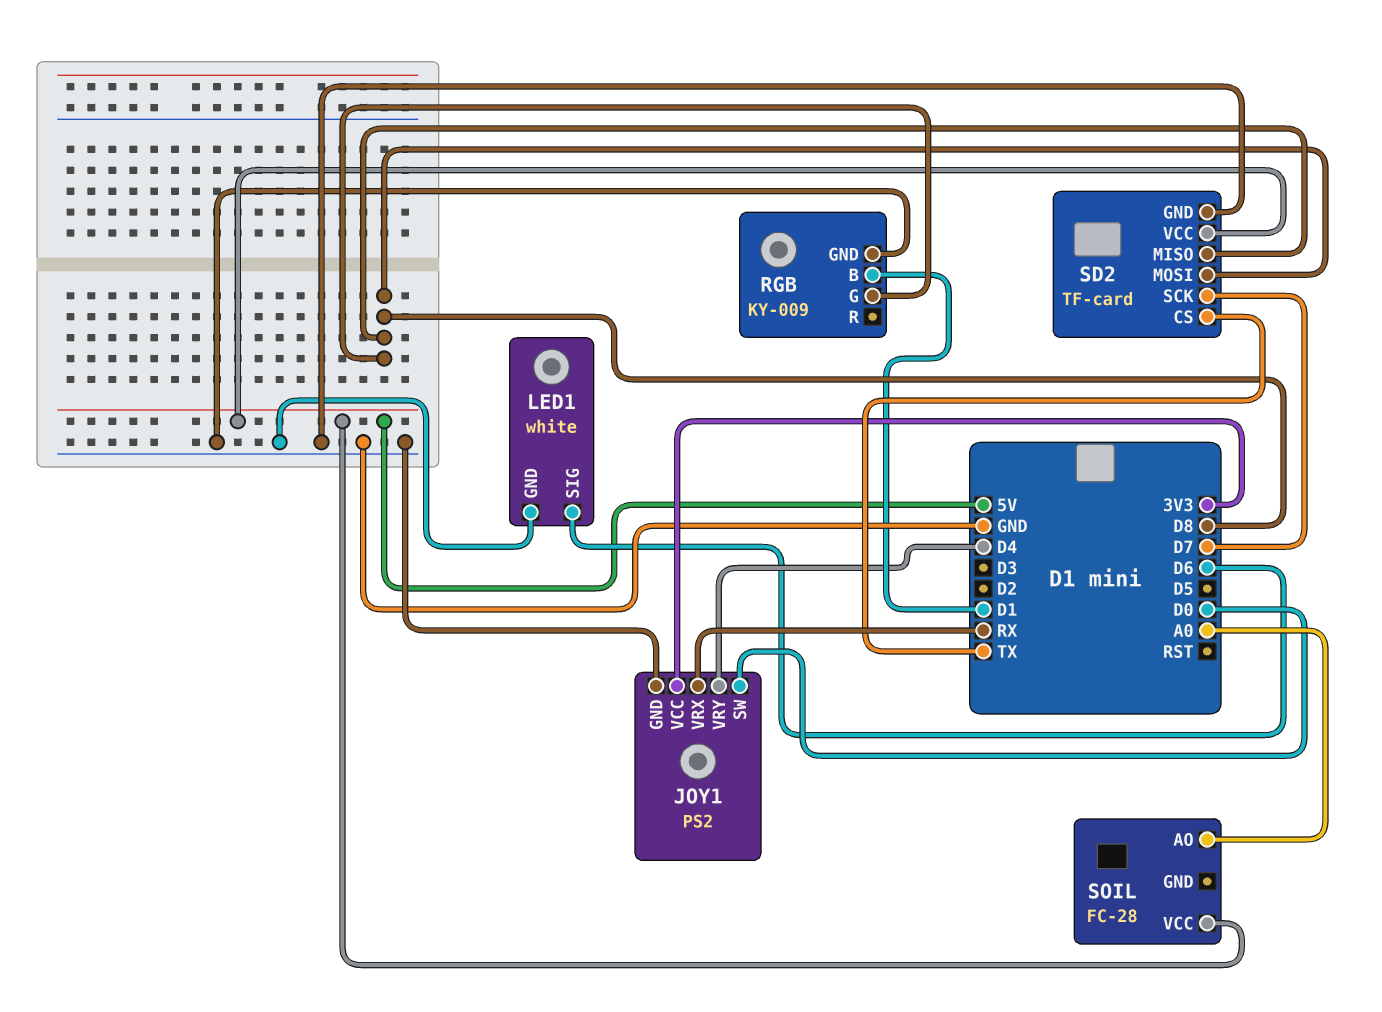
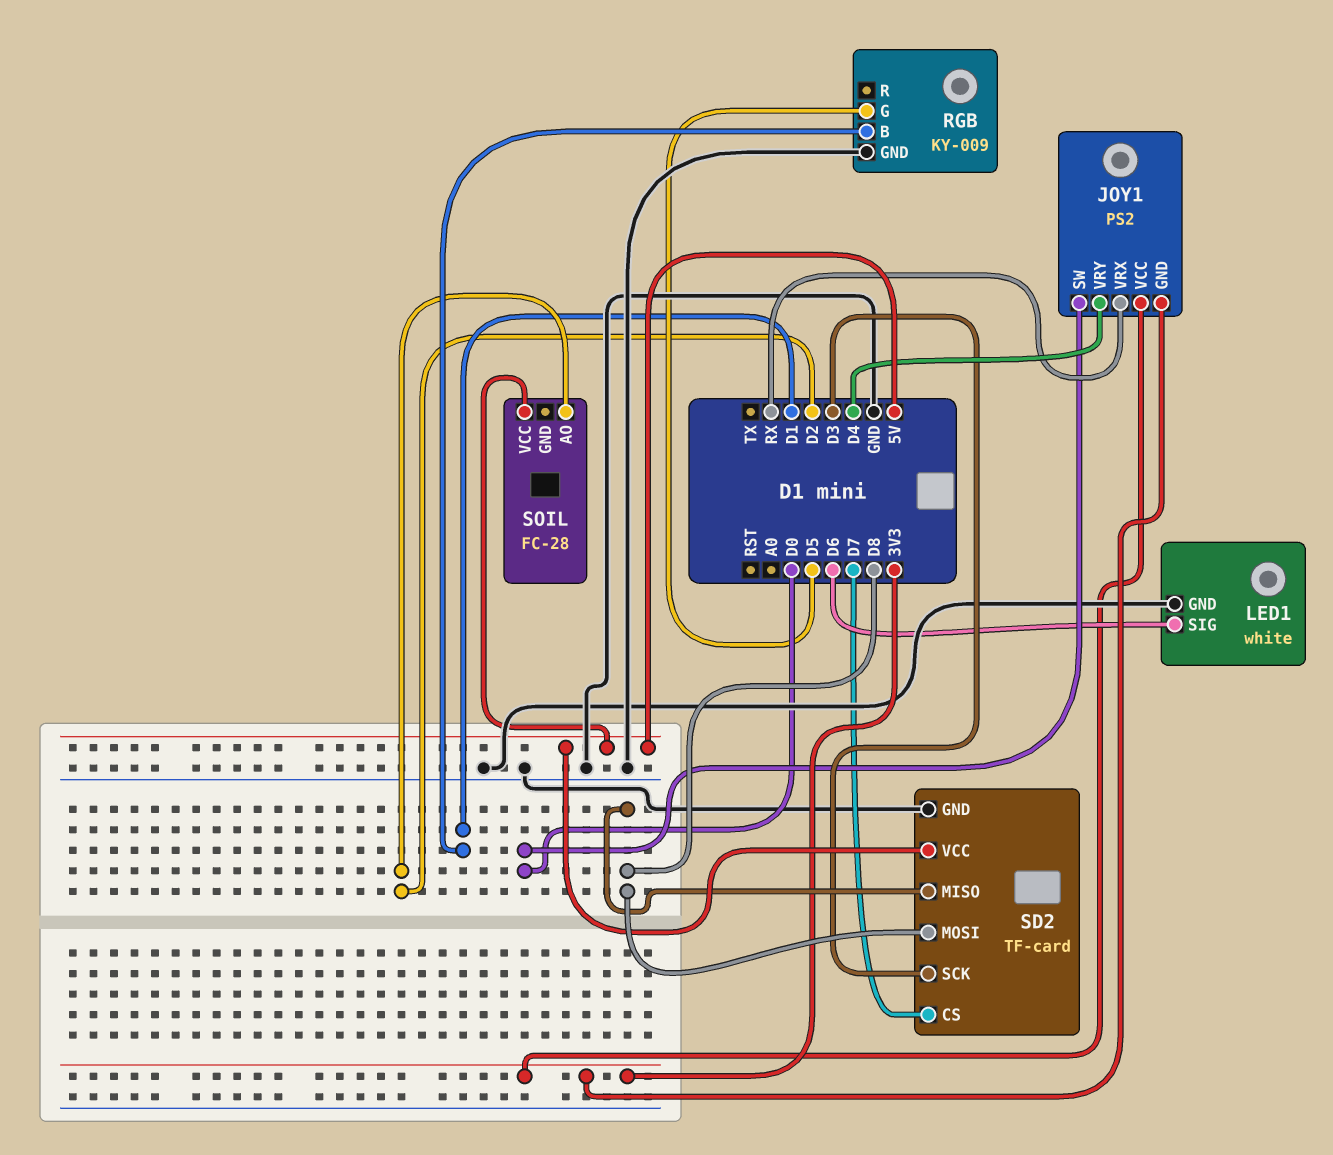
JOY1 pin GND: GND -> 3V3
RGB pin G: D8 -> D5
SD2 pin CS: TX -> D7
SD2 pin SCK: D7 -> D3
SOIL pin AO: A0 -> D2

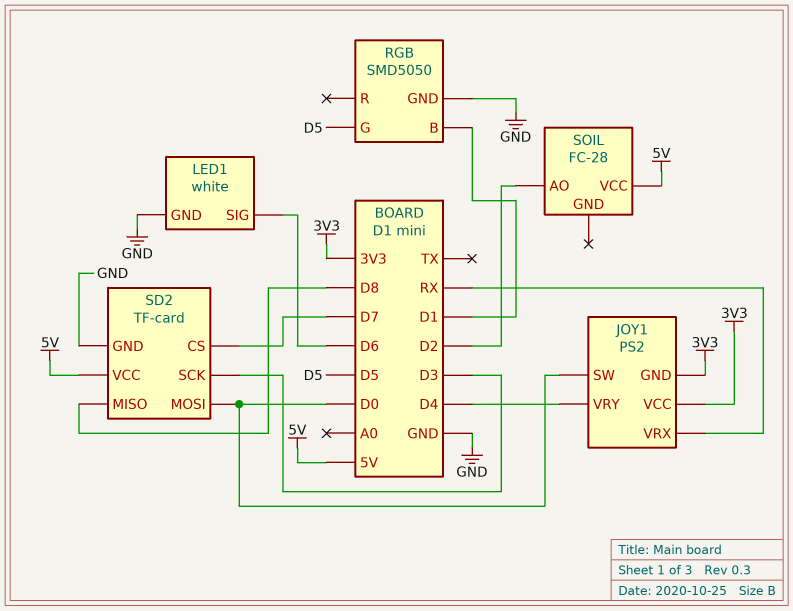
RGB: KY-009 -> SMD5050
SD2 pin MOSI: D8 -> D0

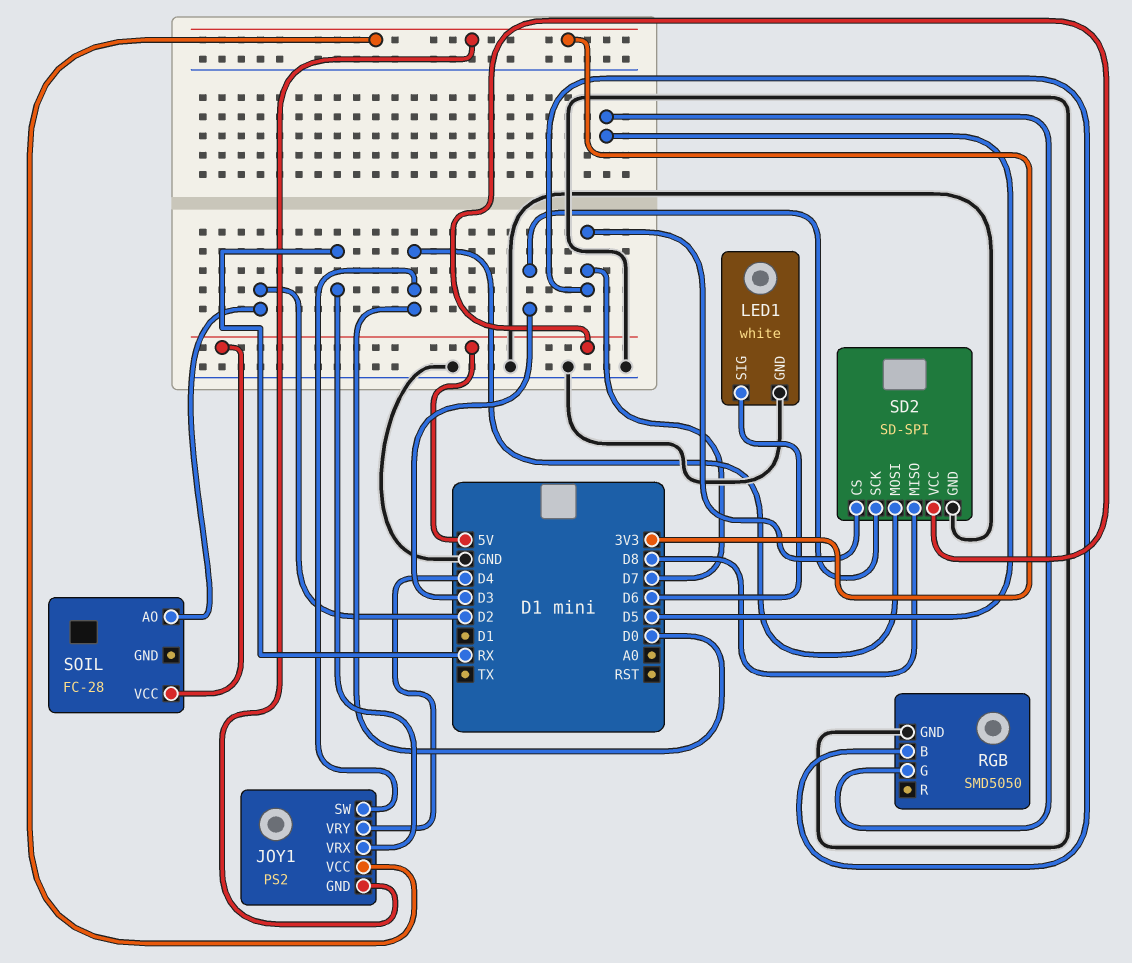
RGB pin B: D1 -> D7
SD2: TF-card -> SD-SPI

